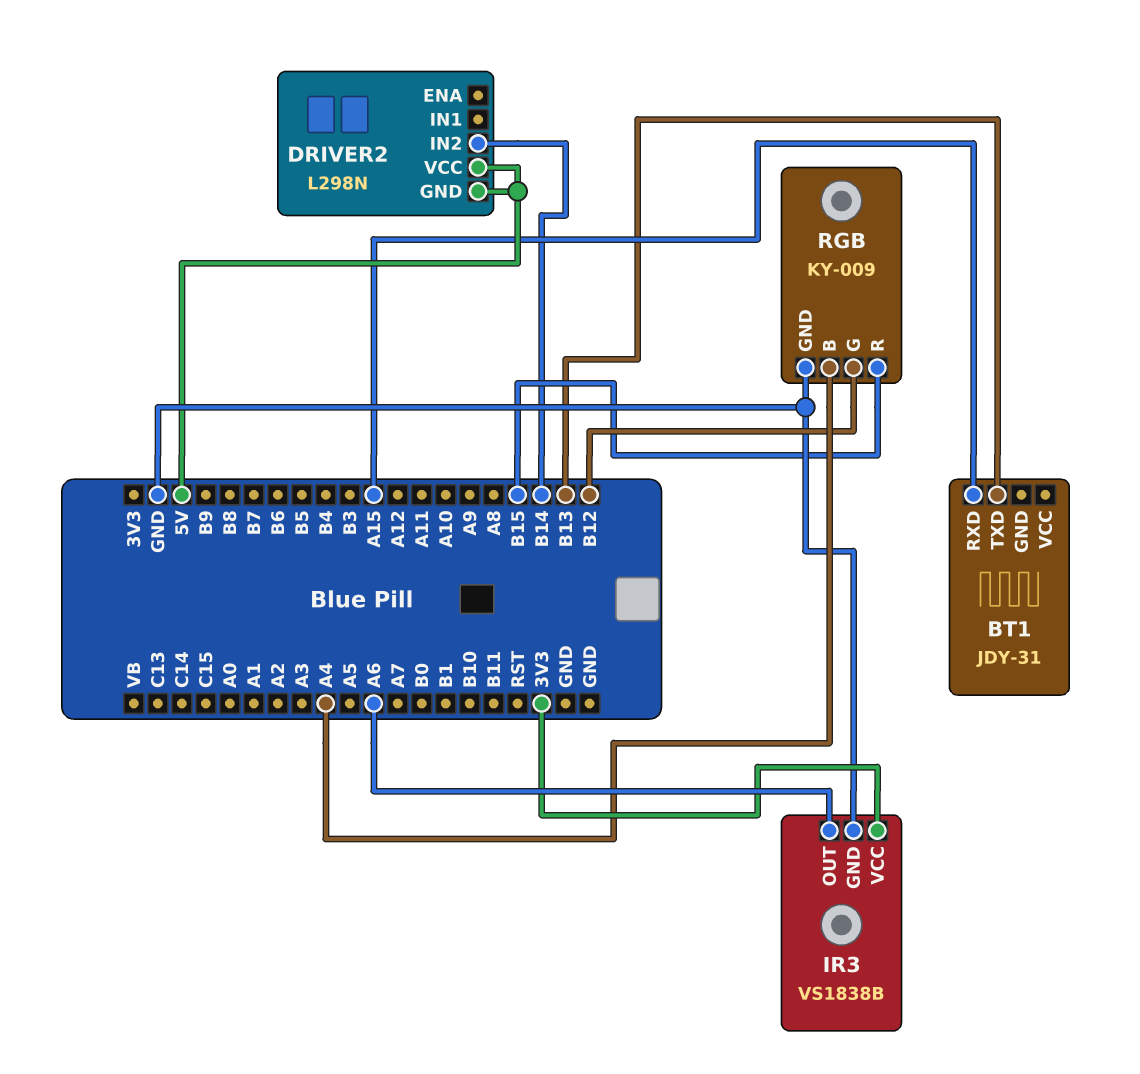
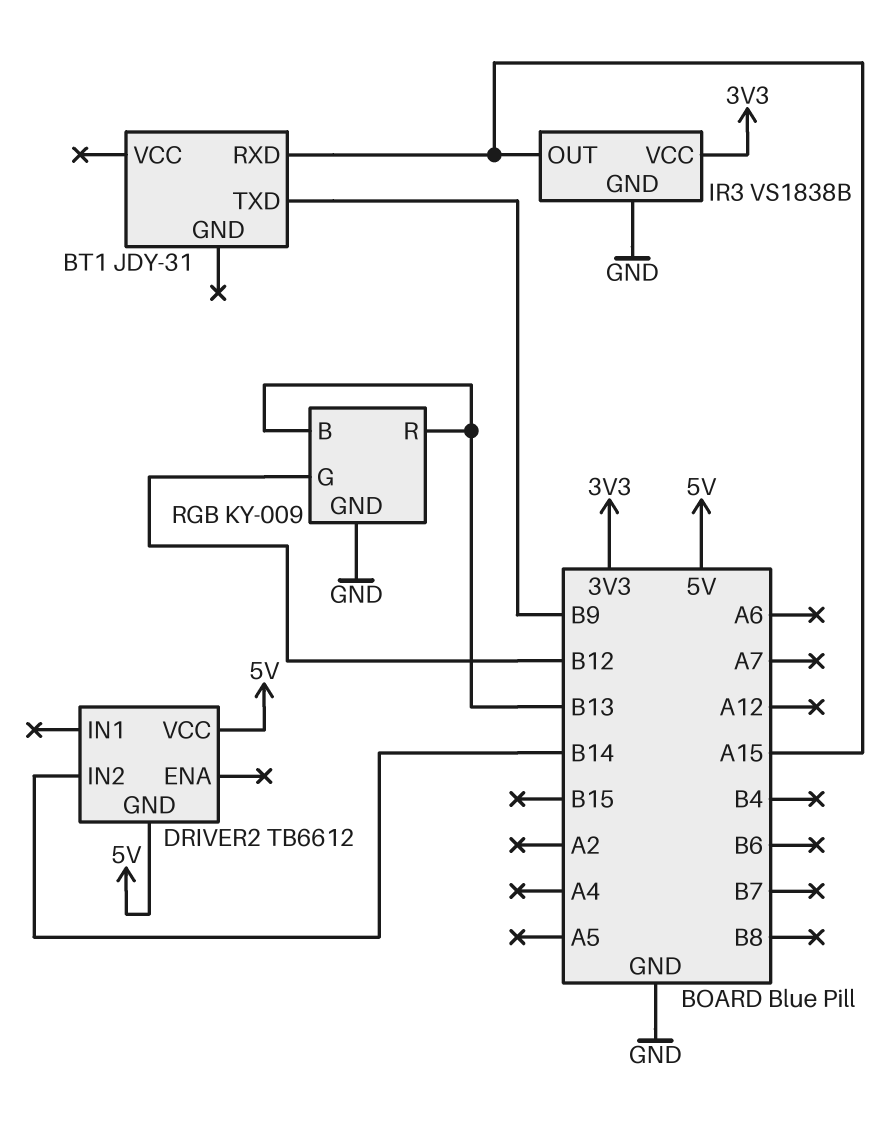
BT1 pin TXD: B13 -> B9
DRIVER2: L298N -> TB6612
IR3 pin OUT: A6 -> A15
RGB pin B: A4 -> B13
RGB pin R: B15 -> B13

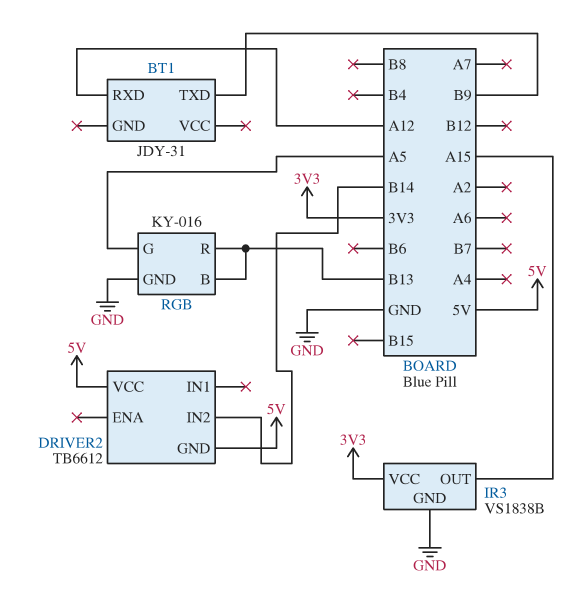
BT1 pin RXD: A15 -> A12
RGB: KY-009 -> KY-016
RGB pin G: B12 -> A5

